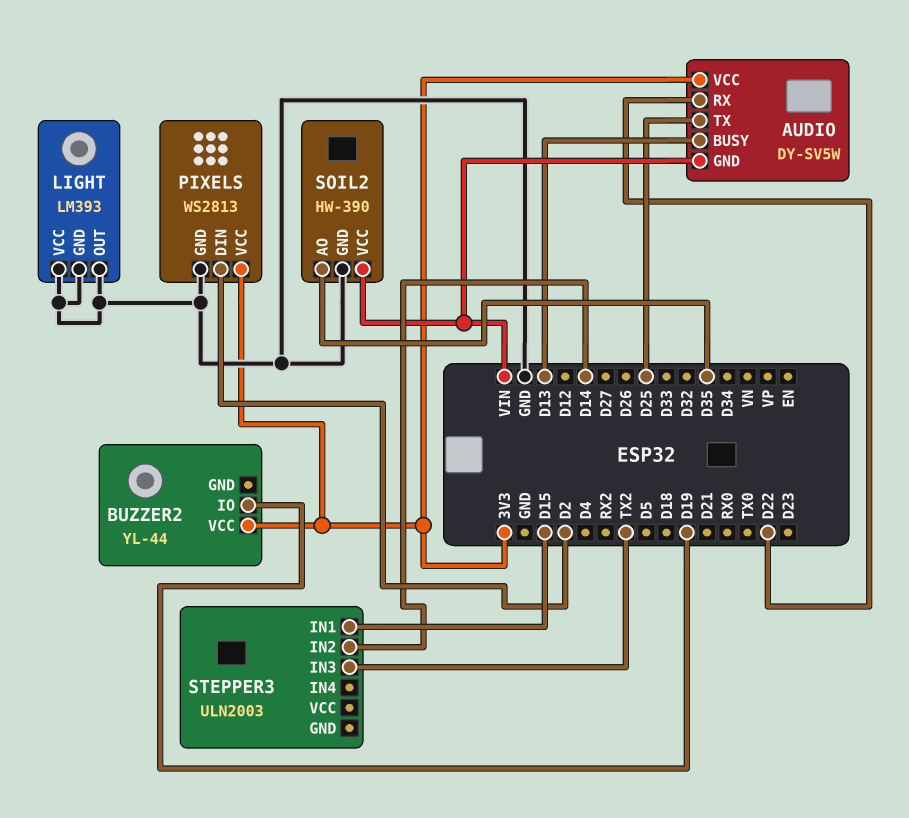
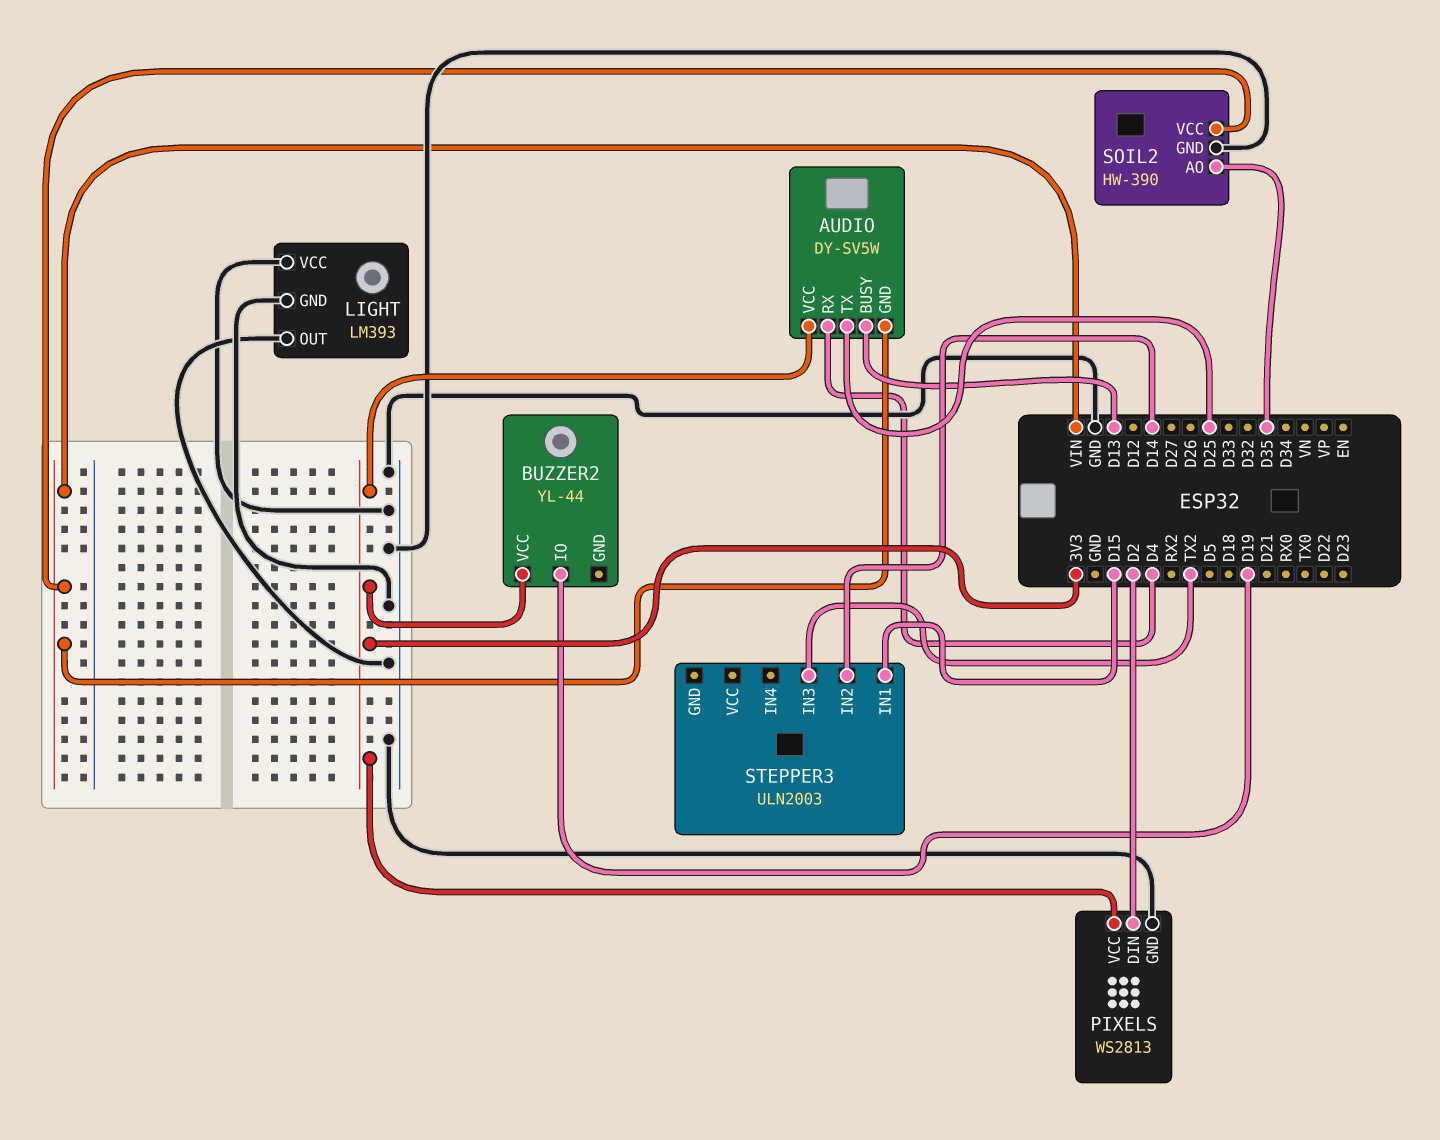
AUDIO pin RX: D22 -> D4

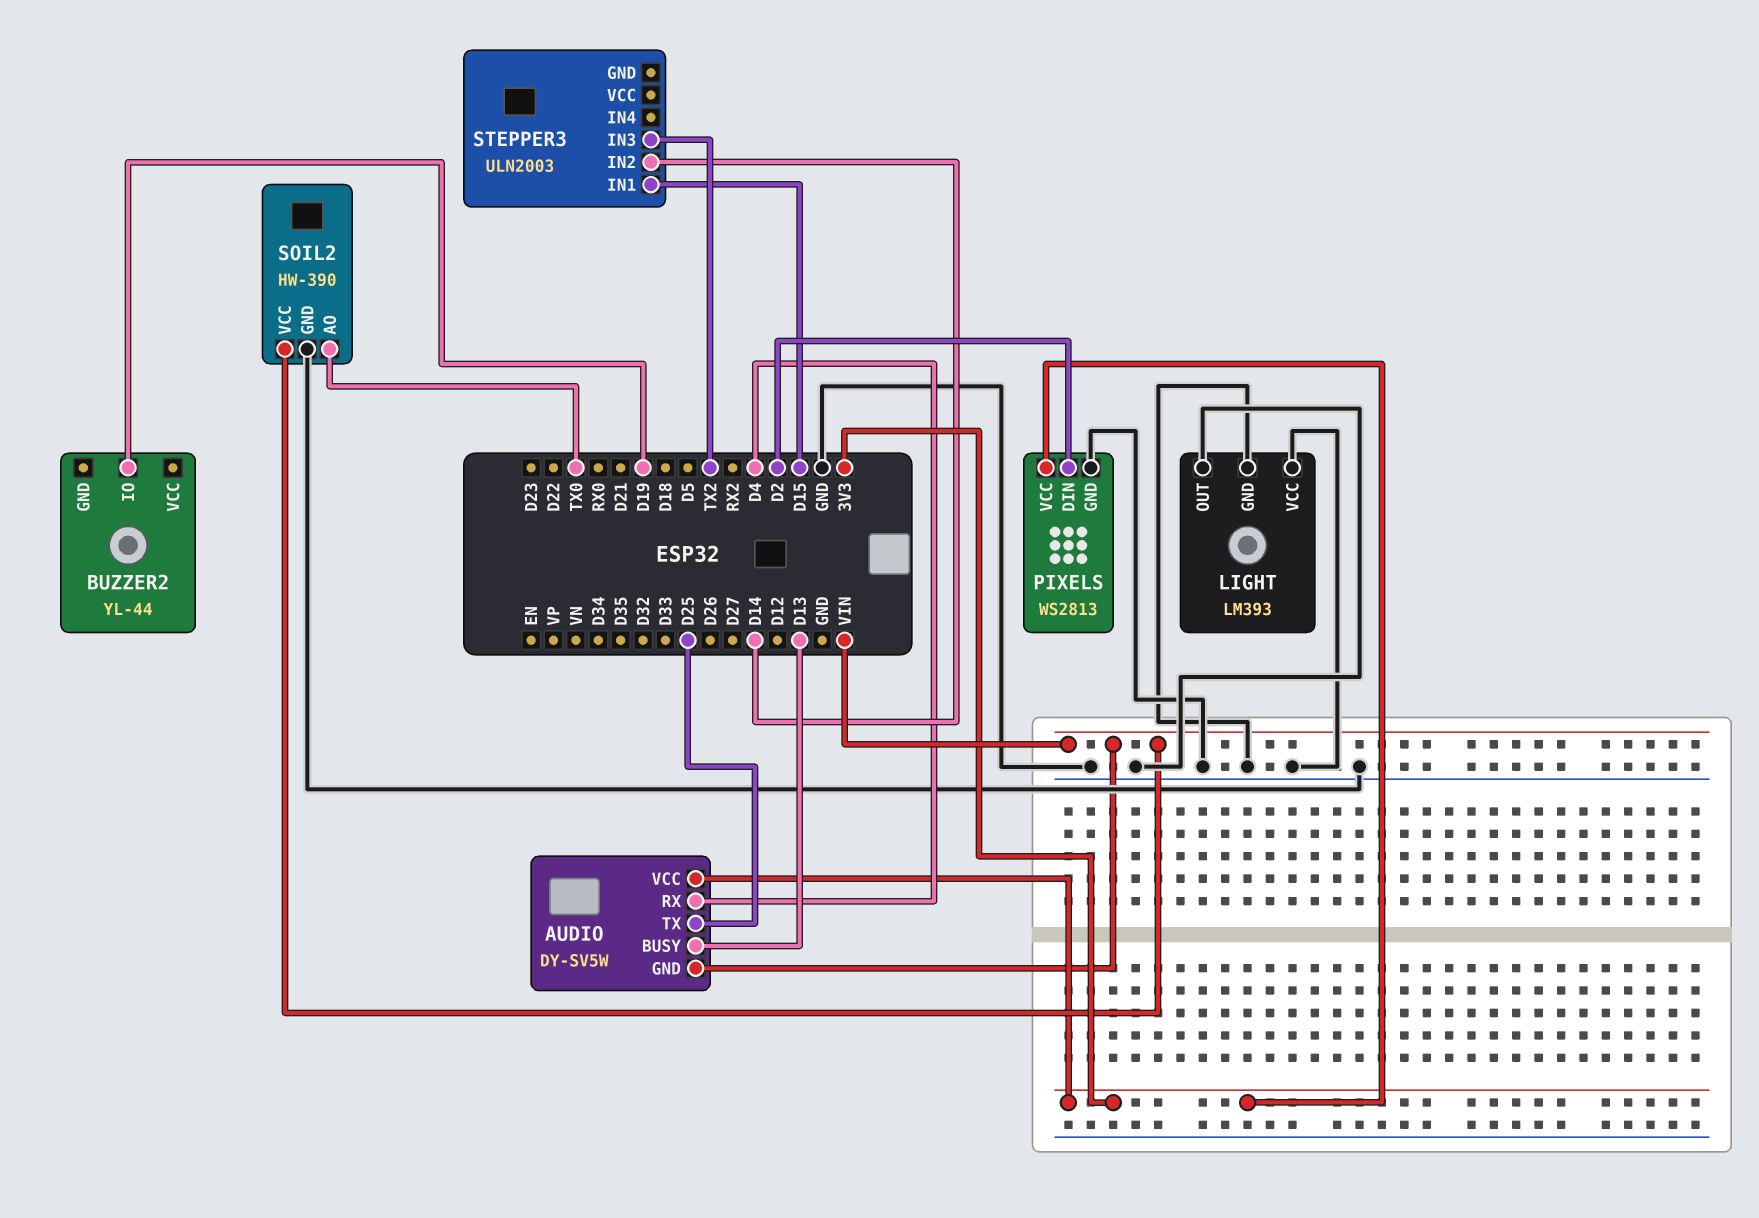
BUZZER2 pin VCC: 3V3 -> none
SOIL2 pin AO: D35 -> TX0

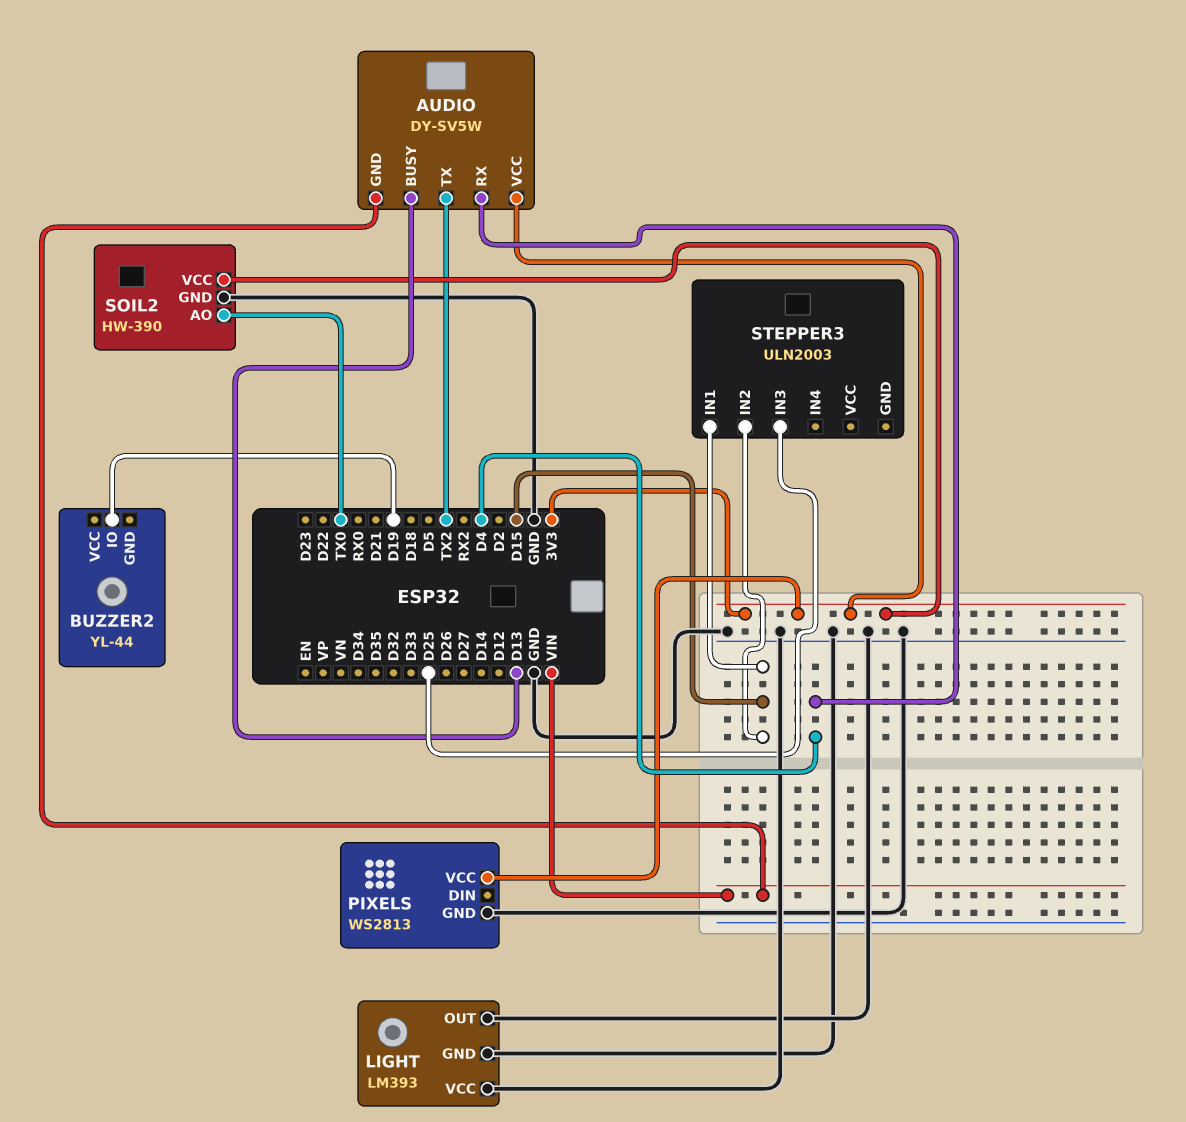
AUDIO pin TX: D25 -> TX2
PIXELS pin DIN: D2 -> none
SOIL2 pin VCC: VIN -> 3V3
STEPPER3 pin IN2: D14 -> D15
STEPPER3 pin IN3: TX2 -> D25

